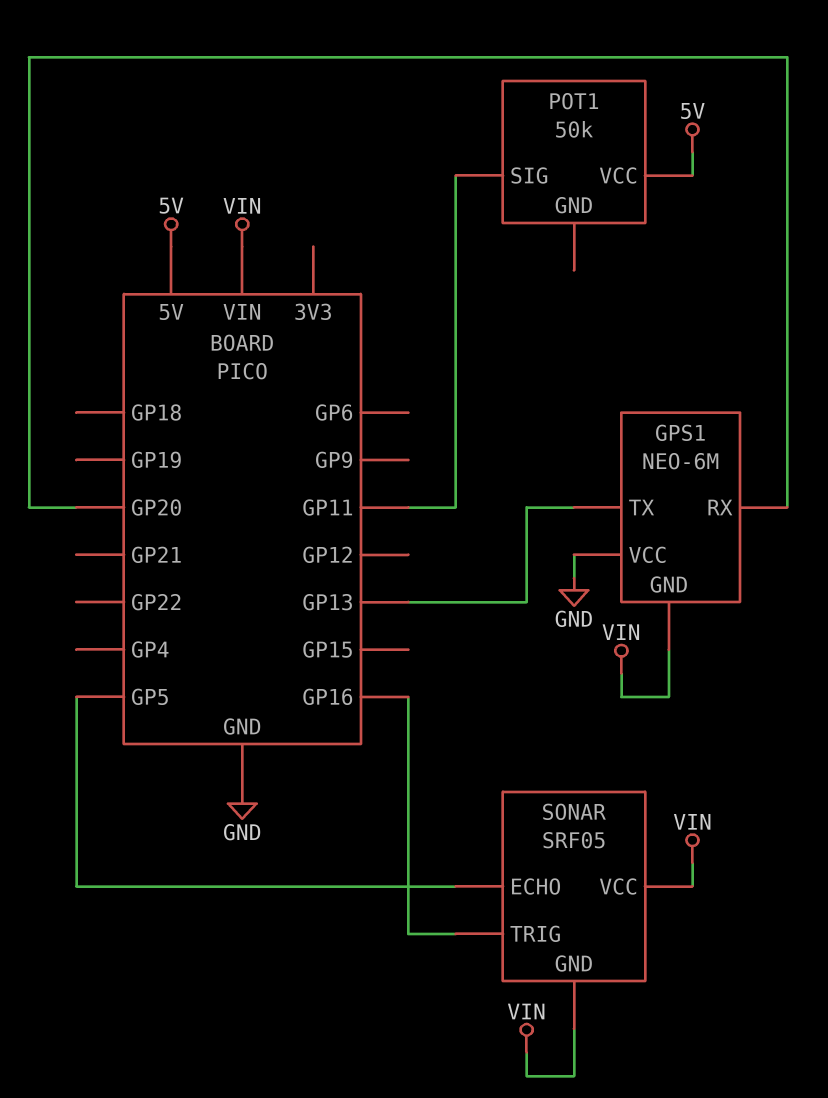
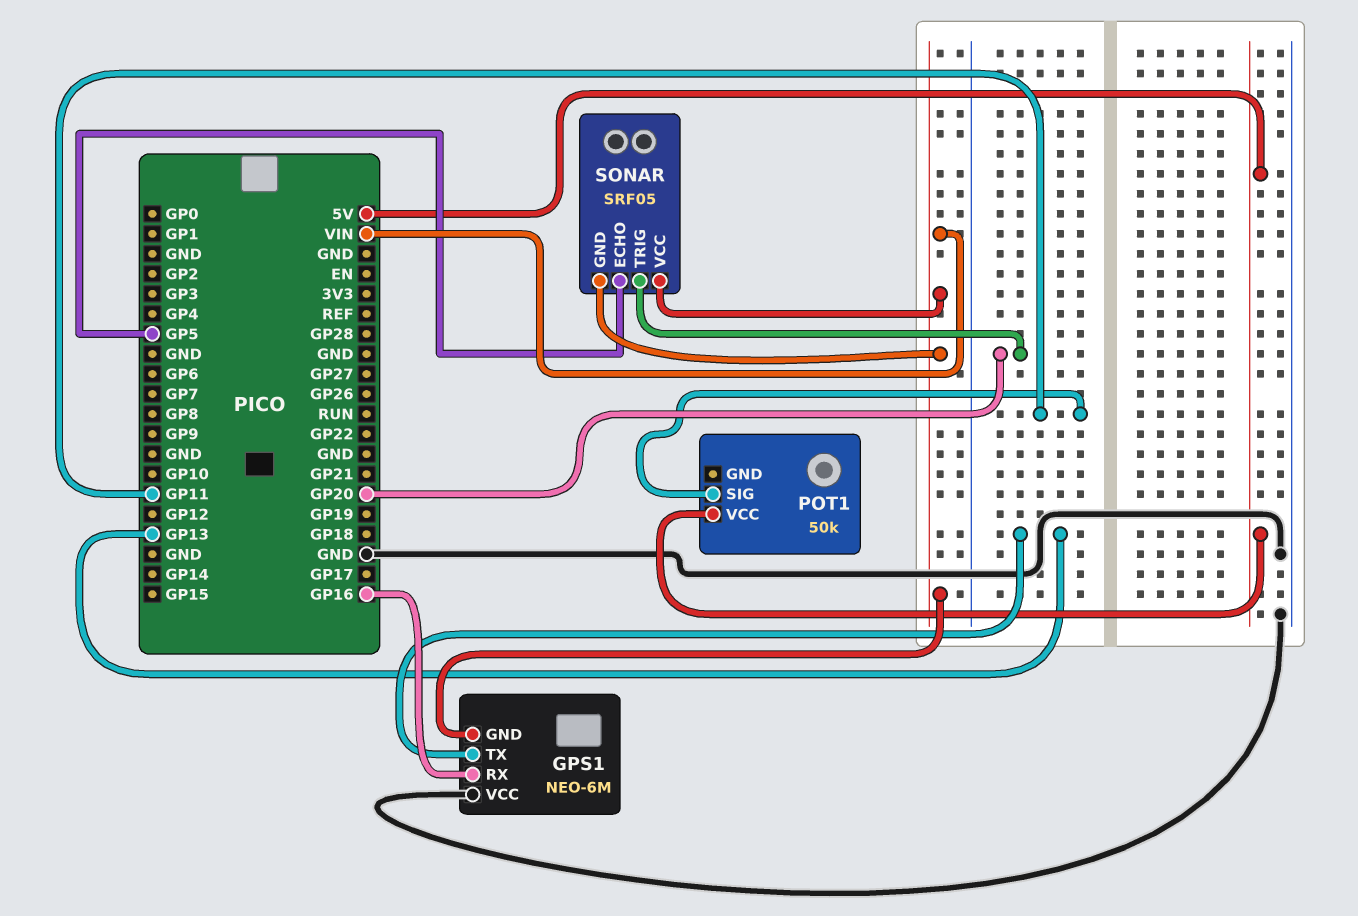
GPS1 pin RX: GP20 -> GP16
SONAR pin TRIG: GP16 -> GP20

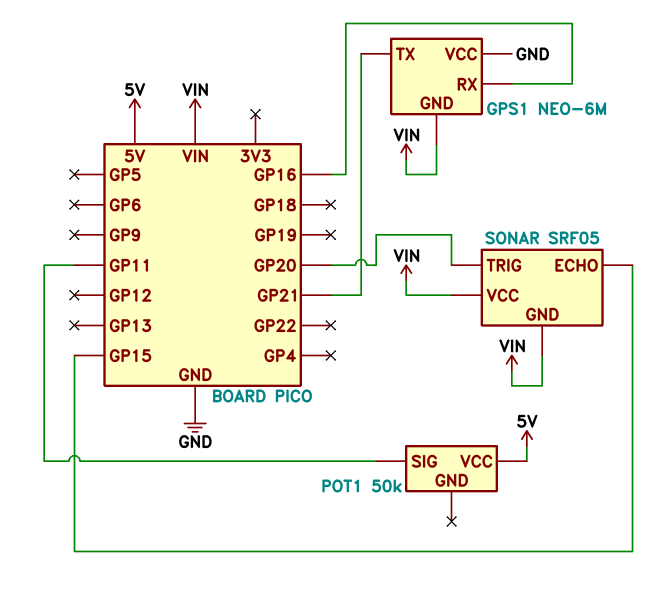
GPS1 pin TX: GP13 -> GP21
SONAR pin ECHO: GP5 -> GP15

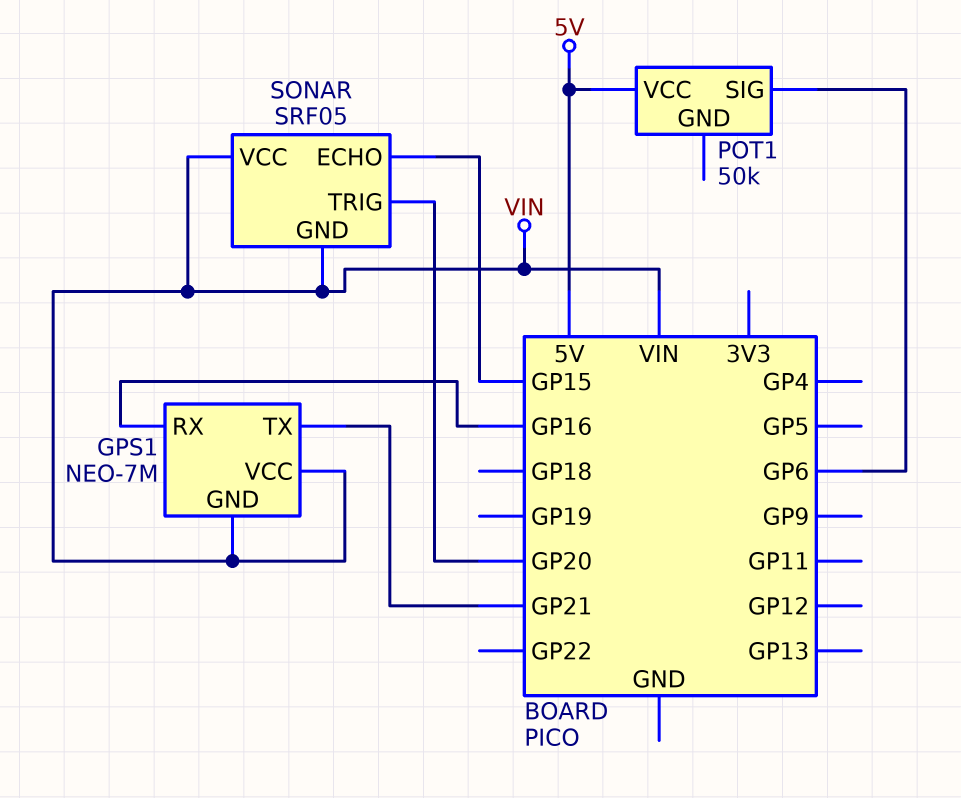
GPS1: NEO-6M -> NEO-7M
GPS1 pin VCC: GND -> VIN
POT1 pin SIG: GP11 -> GP6

